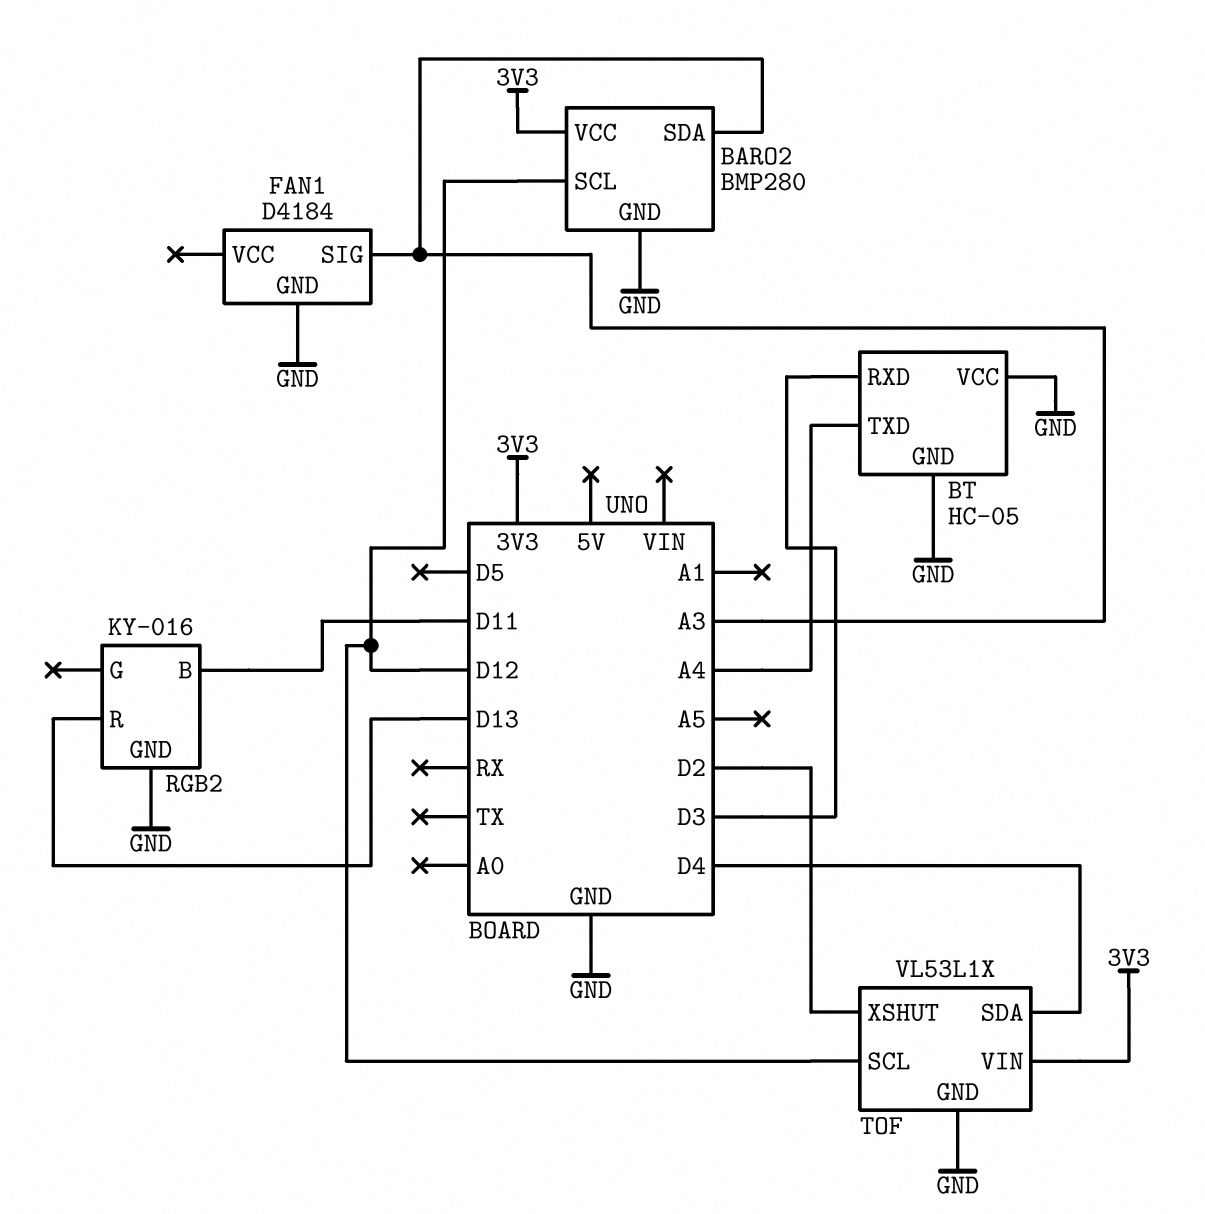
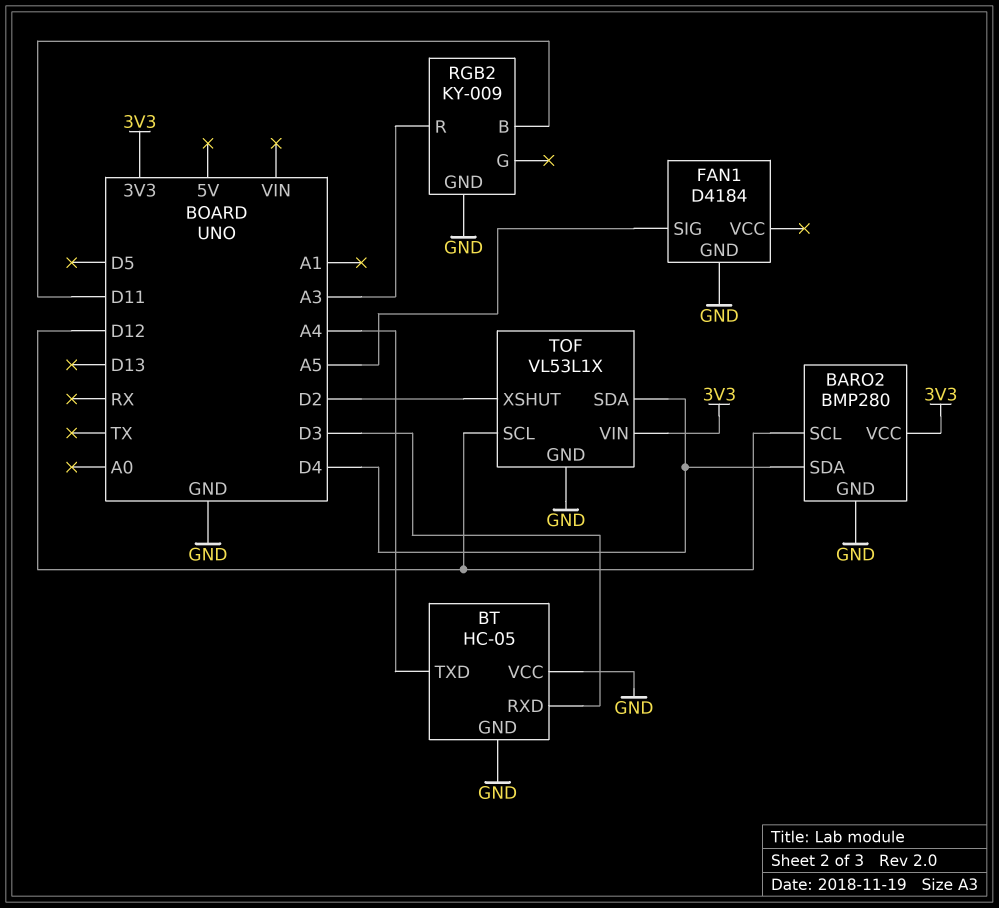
BARO2 pin SDA: A3 -> D4
FAN1 pin SIG: A3 -> A5
RGB2: KY-016 -> KY-009
RGB2 pin R: D13 -> A3

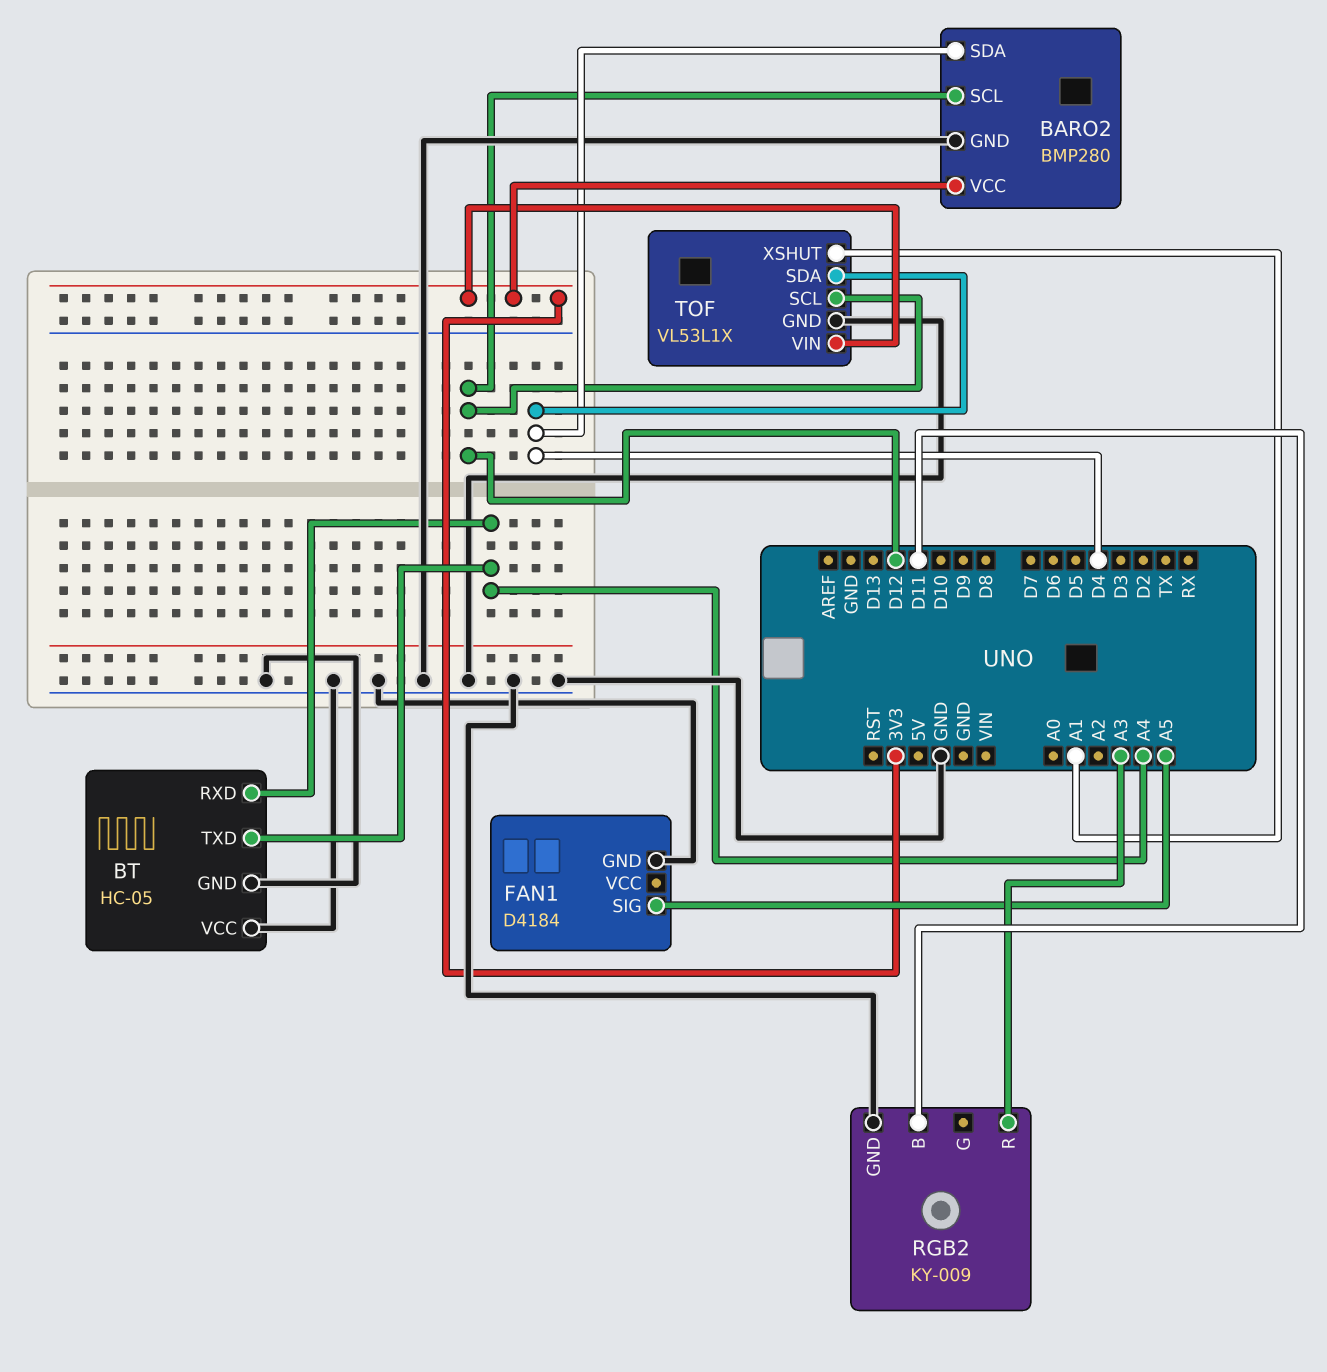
BT pin RXD: D3 -> A4
TOF pin XSHUT: D2 -> A1

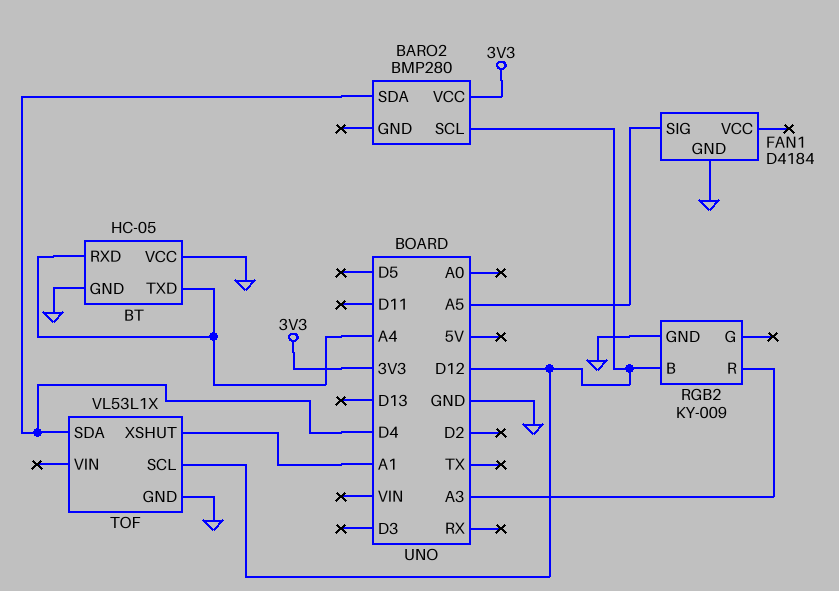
BARO2 pin GND: GND -> none
RGB2 pin B: D11 -> D12
TOF pin VIN: 3V3 -> none

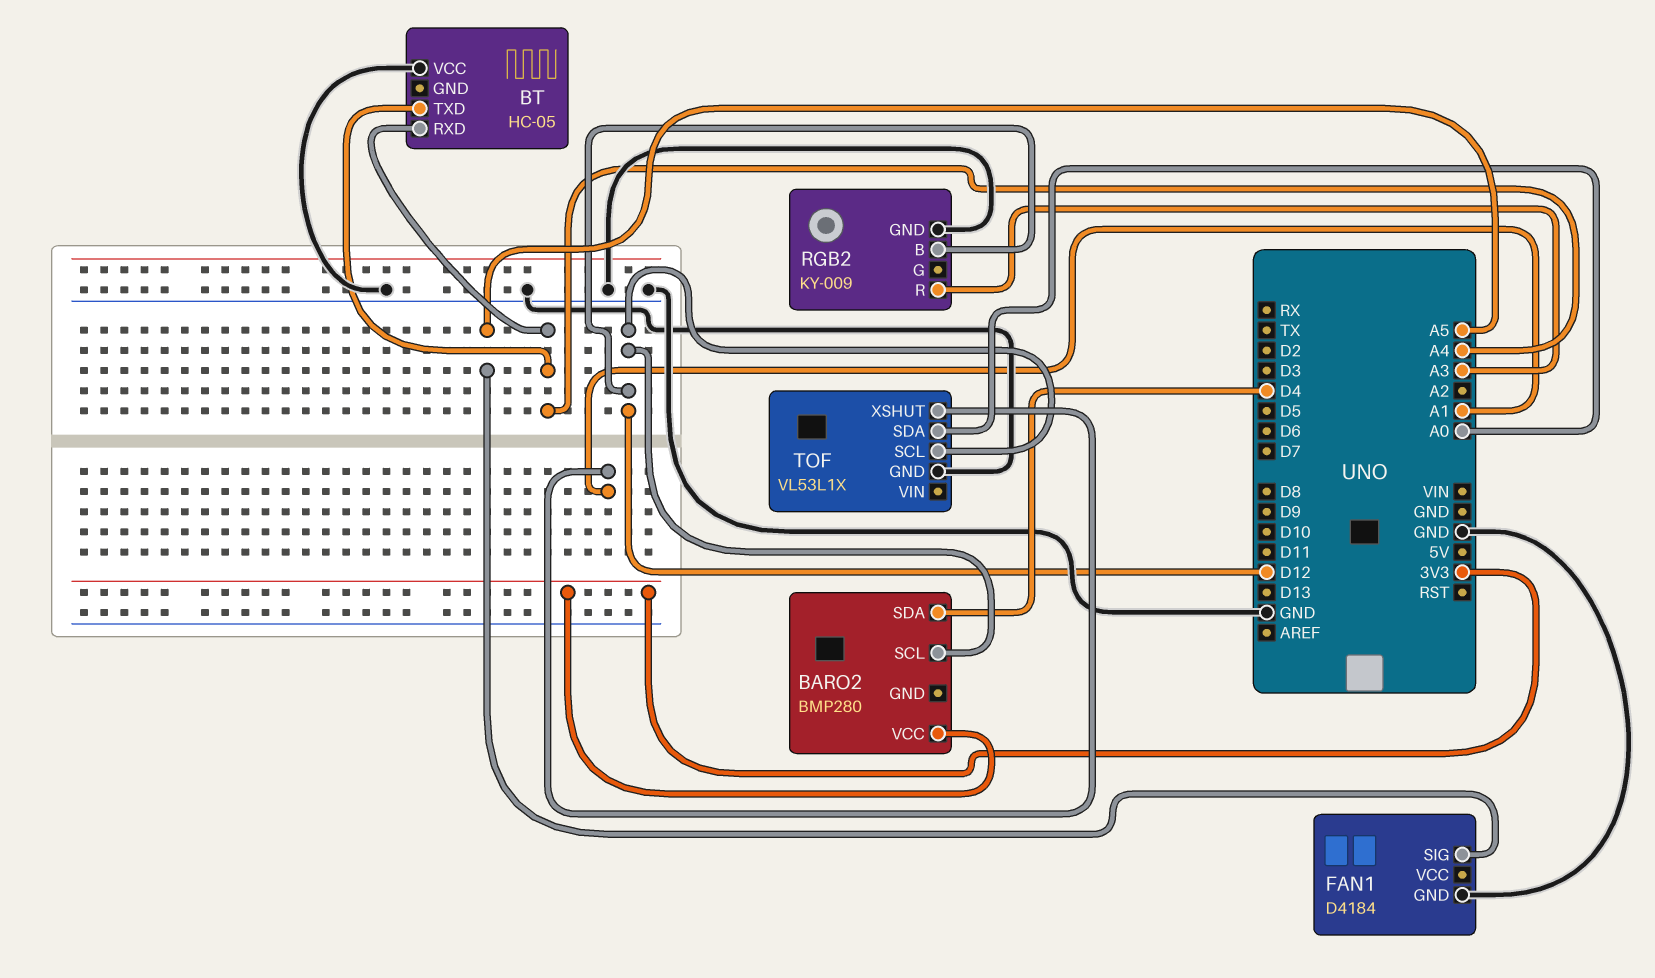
BT pin GND: GND -> none
TOF pin SDA: D4 -> A0

